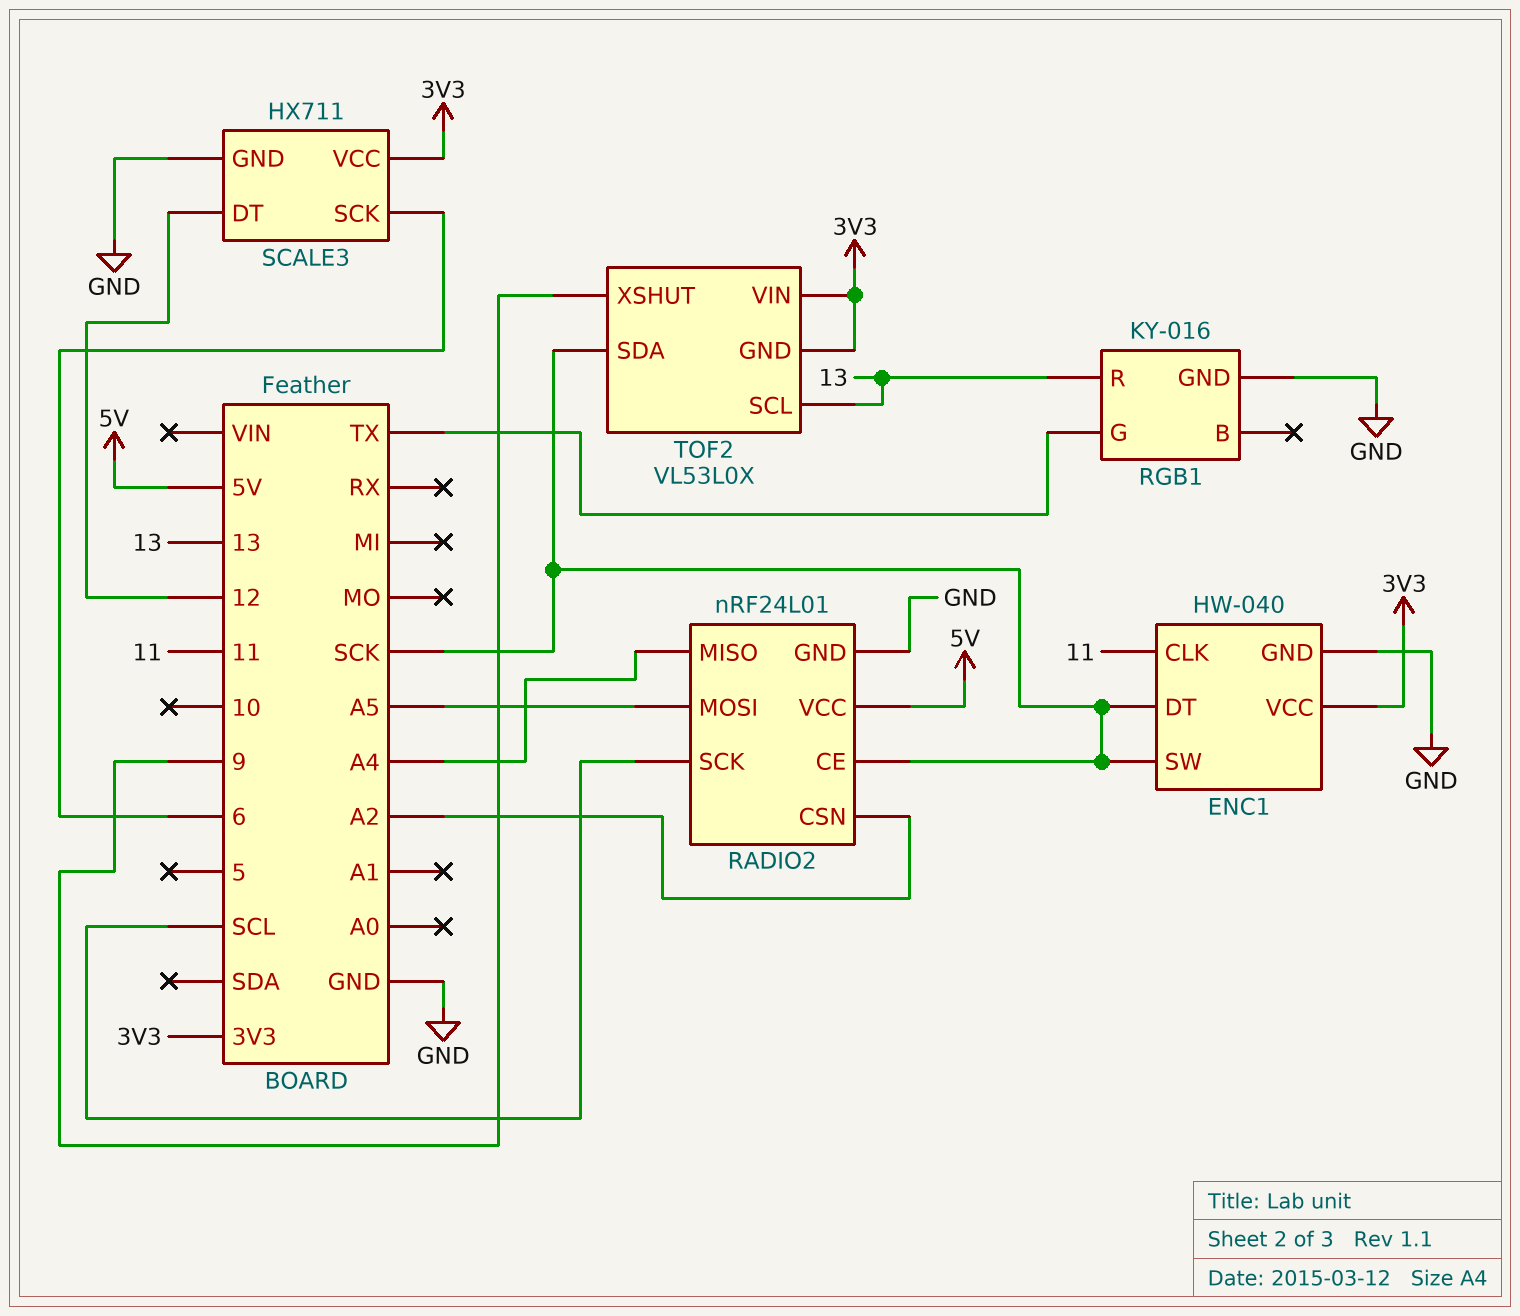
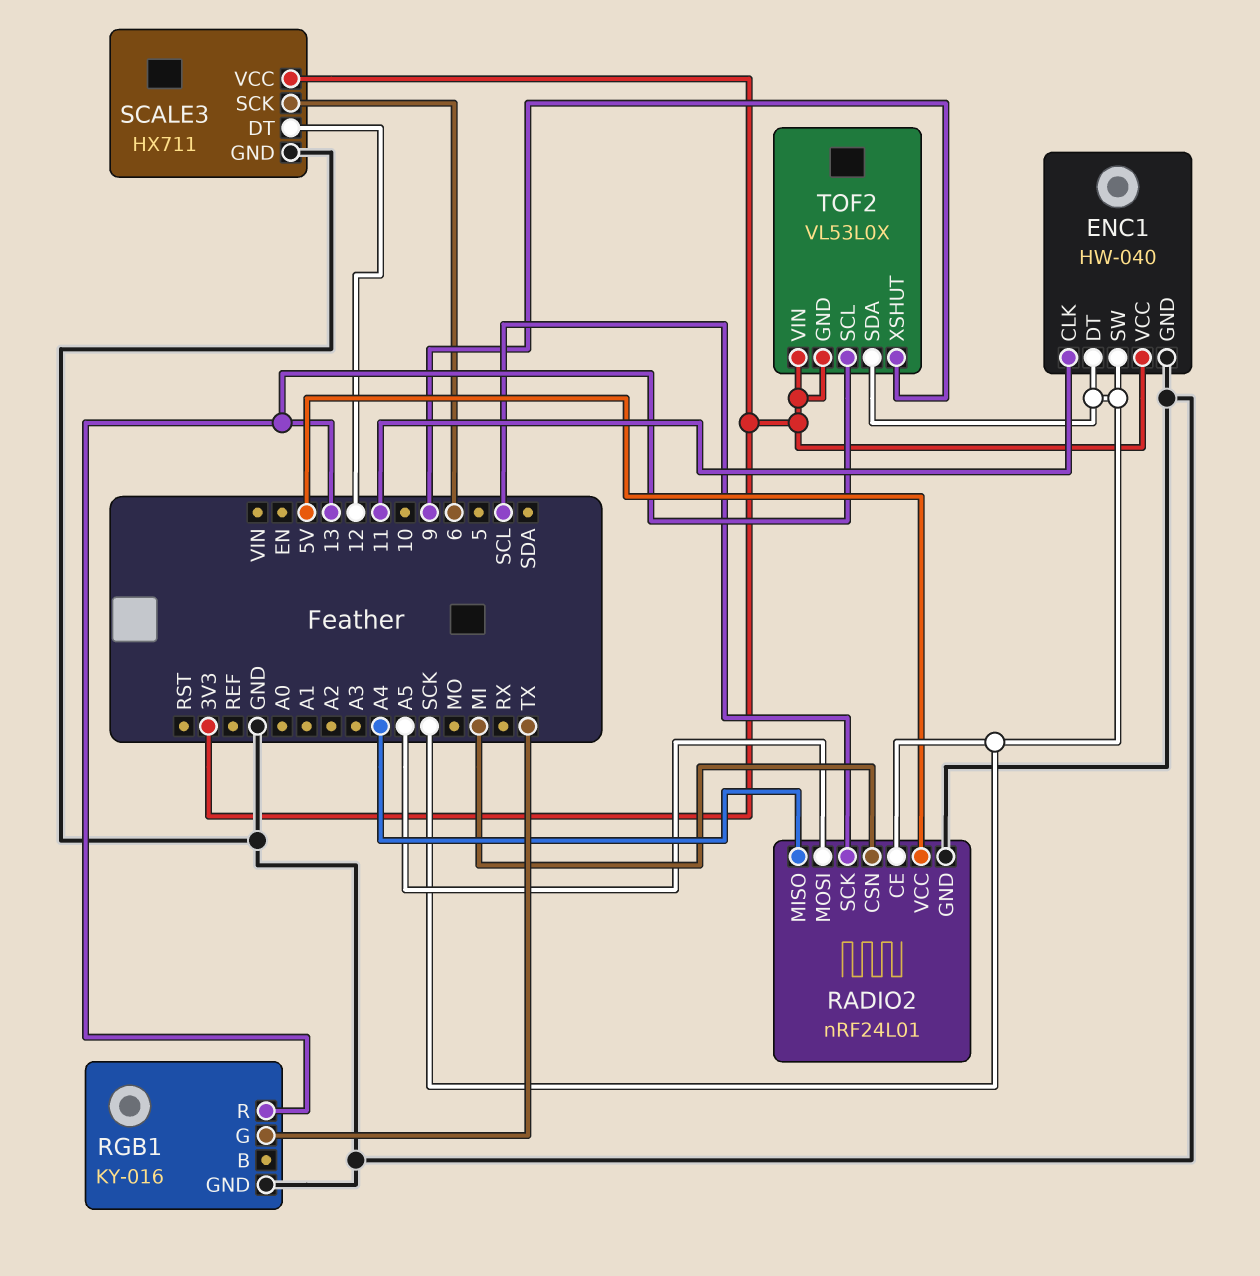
RADIO2 pin CSN: A2 -> MI

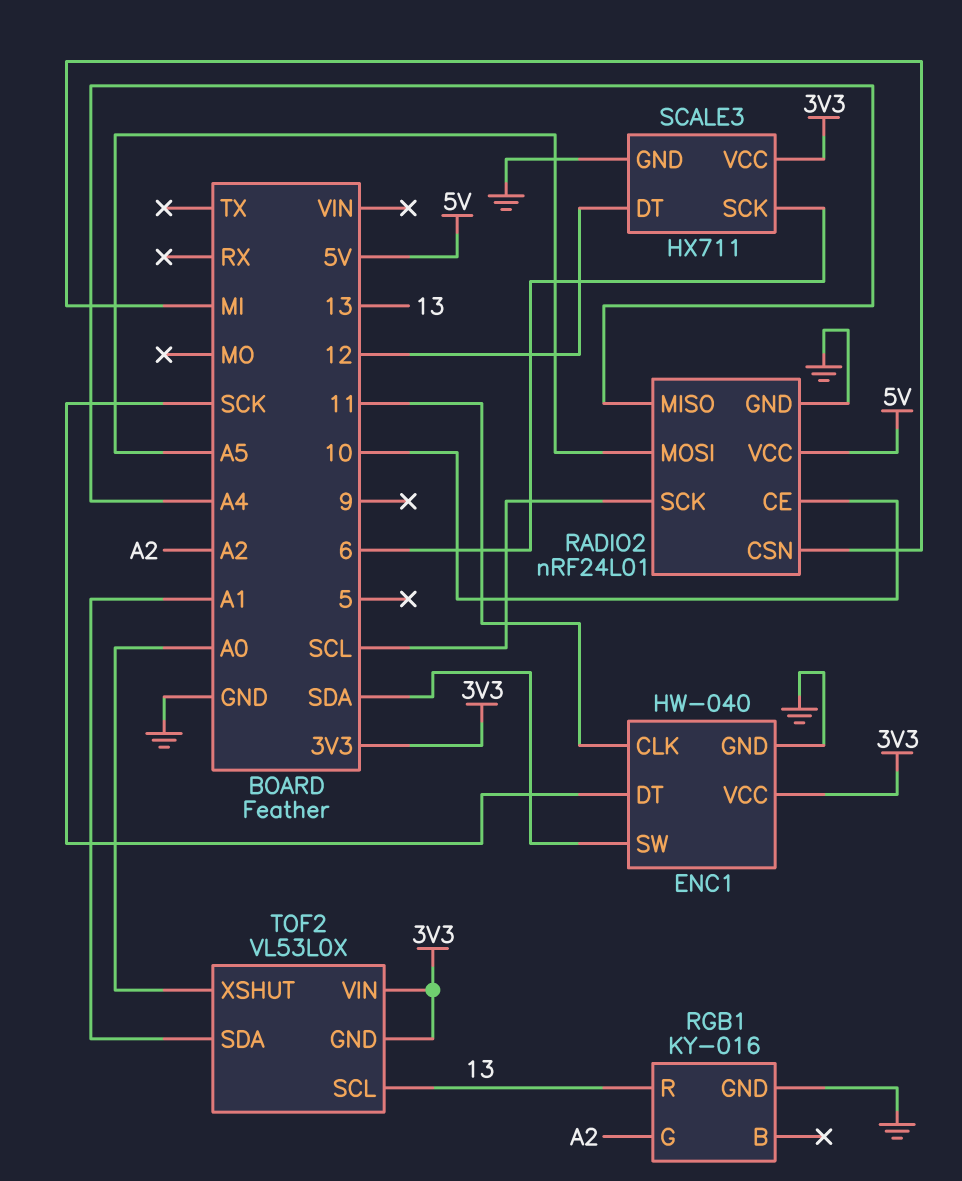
ENC1 pin SW: SCK -> SDA
RADIO2 pin CE: SCK -> 10
RGB1 pin G: TX -> A2
TOF2 pin SDA: SCK -> A1
TOF2 pin XSHUT: 9 -> A0

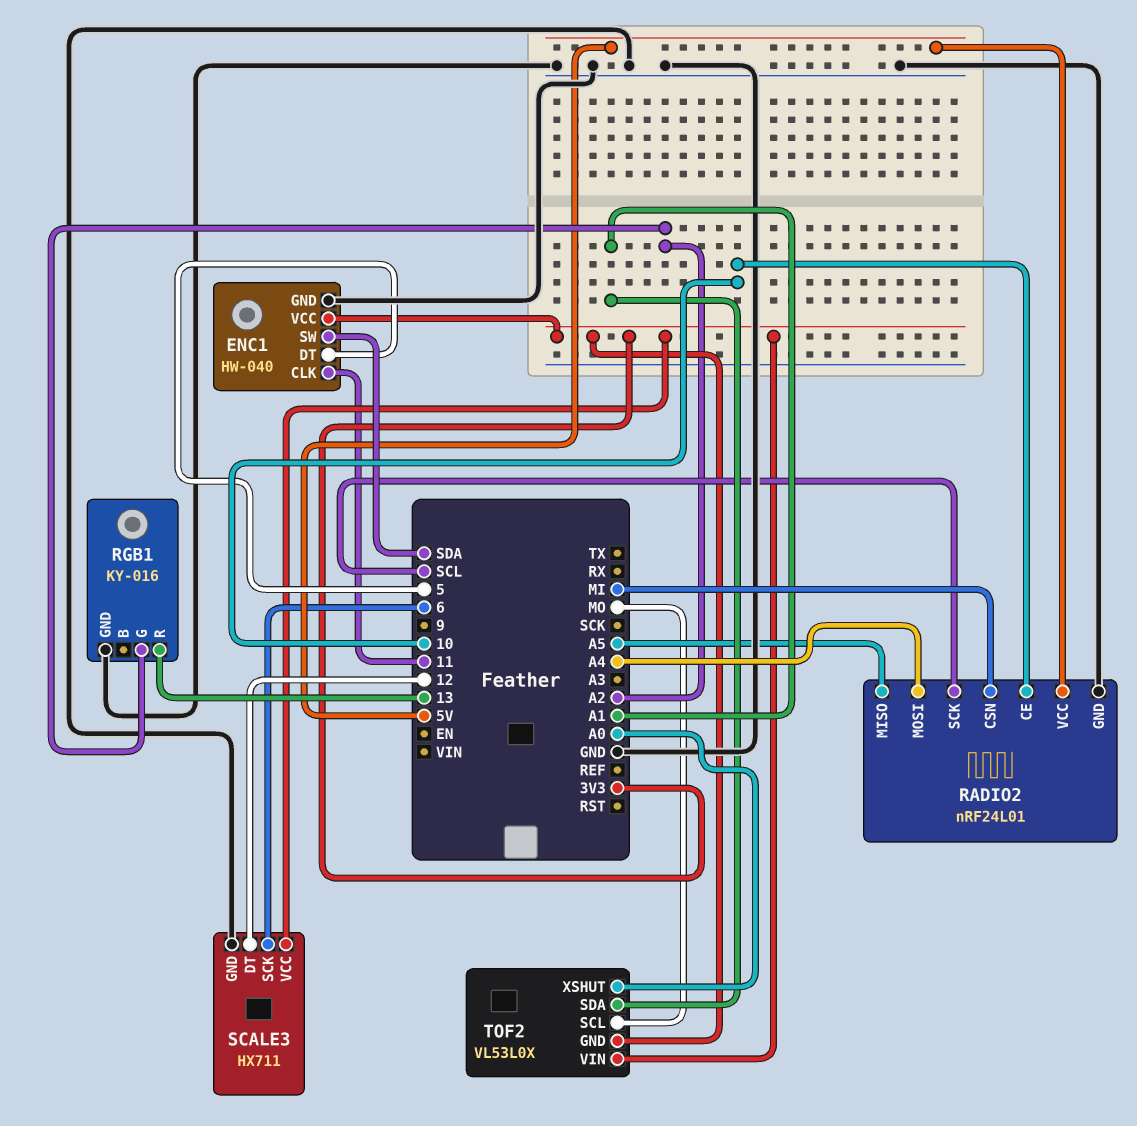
ENC1 pin DT: SCK -> 5
RADIO2 pin MISO: A4 -> A5
RADIO2 pin MOSI: A5 -> A4
TOF2 pin SCL: 13 -> MO

